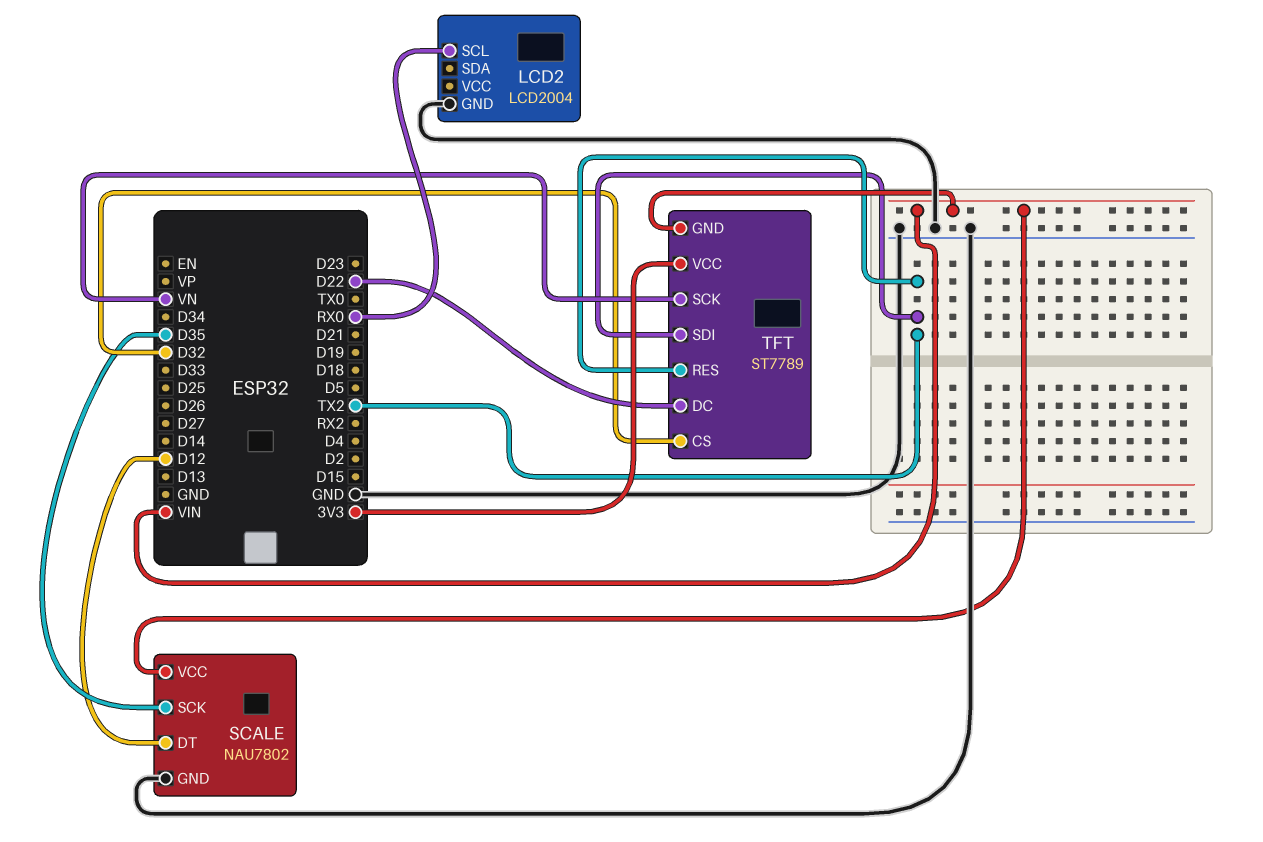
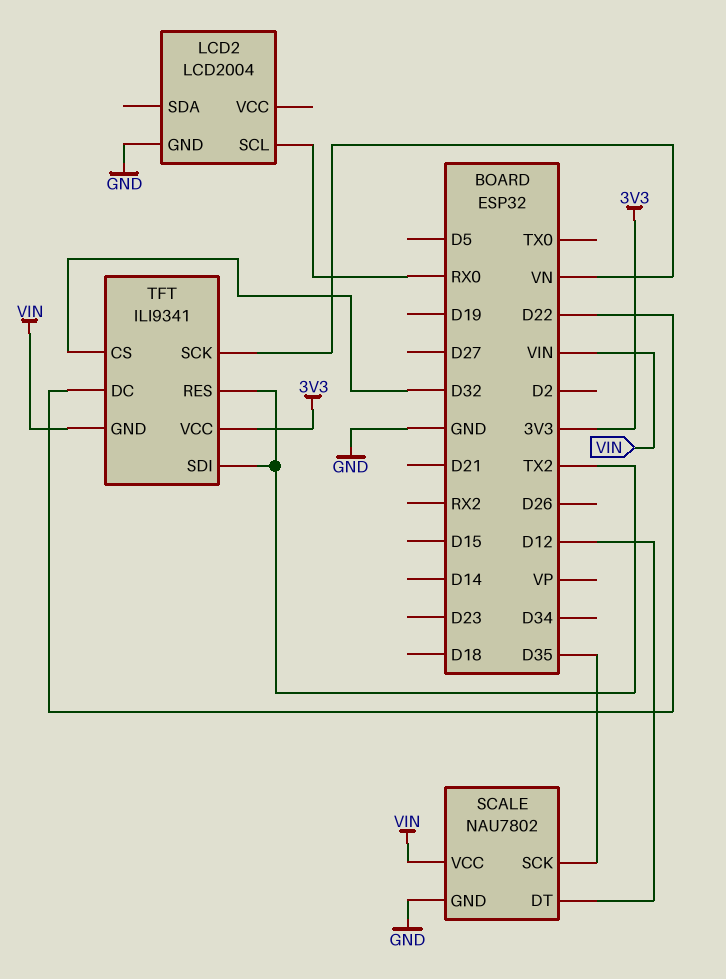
TFT: ST7789 -> ILI9341

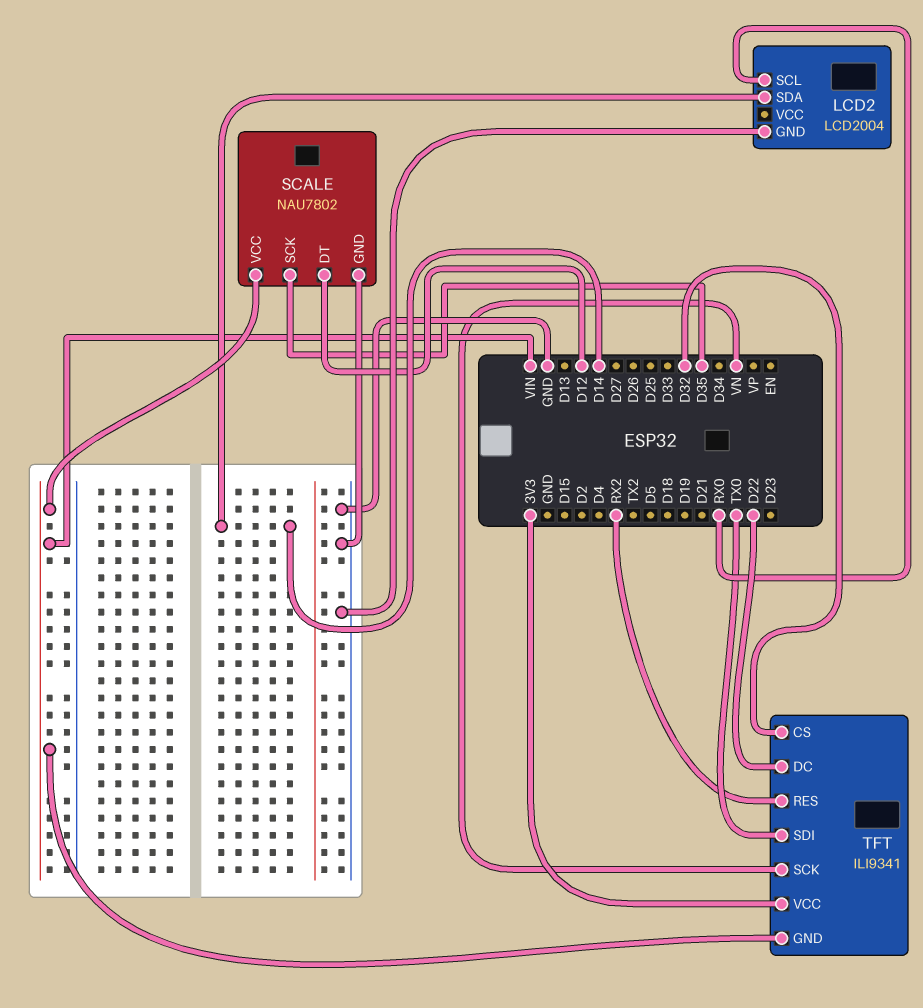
LCD2 pin SDA: none -> D14
TFT pin RES: TX2 -> RX2
TFT pin SDI: TX2 -> TX0

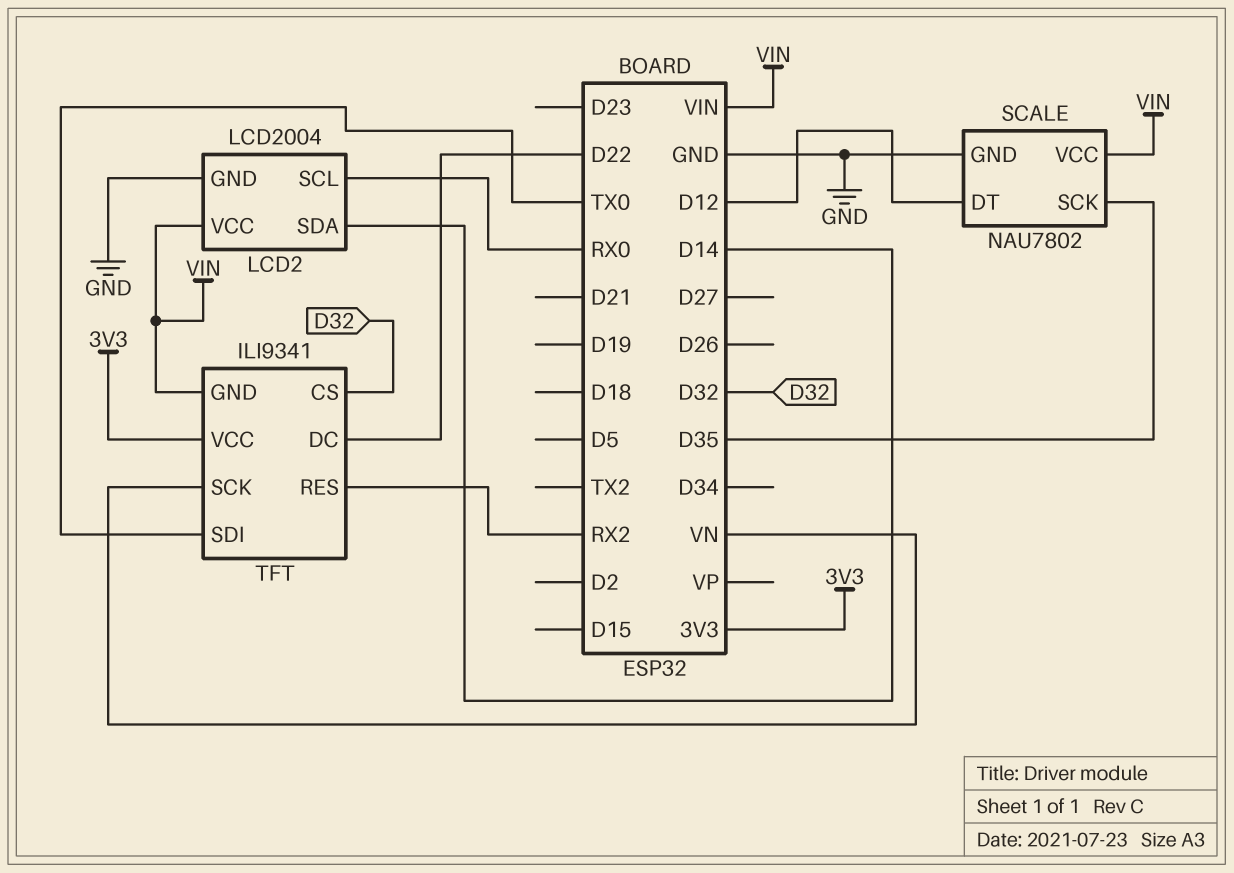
LCD2 pin VCC: none -> VIN

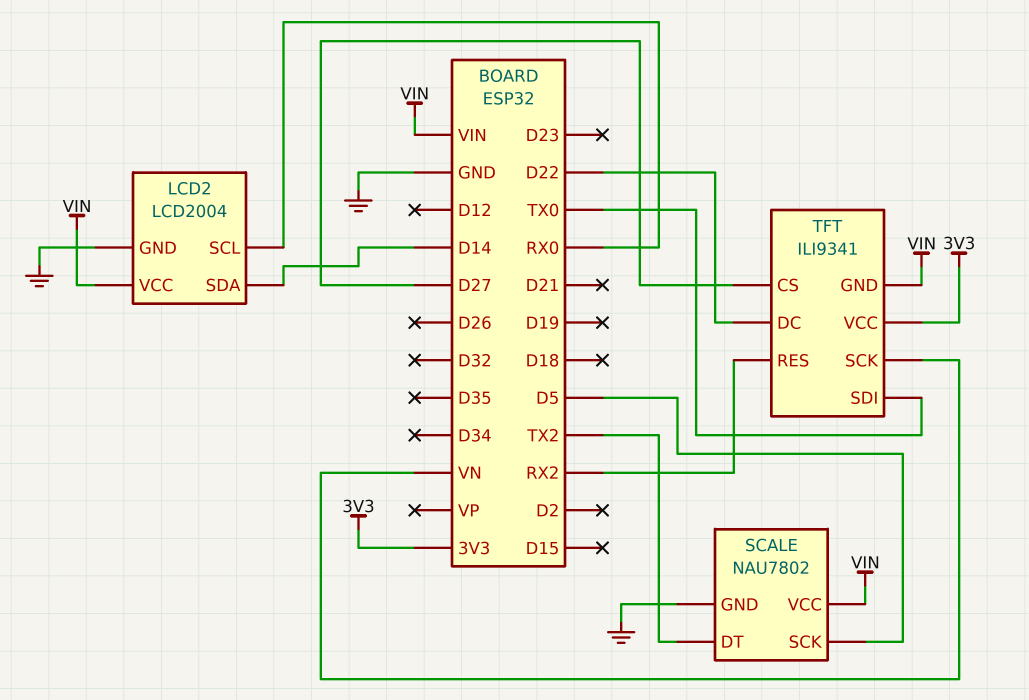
SCALE pin DT: D12 -> TX2
SCALE pin SCK: D35 -> D5
TFT pin CS: D32 -> D27

